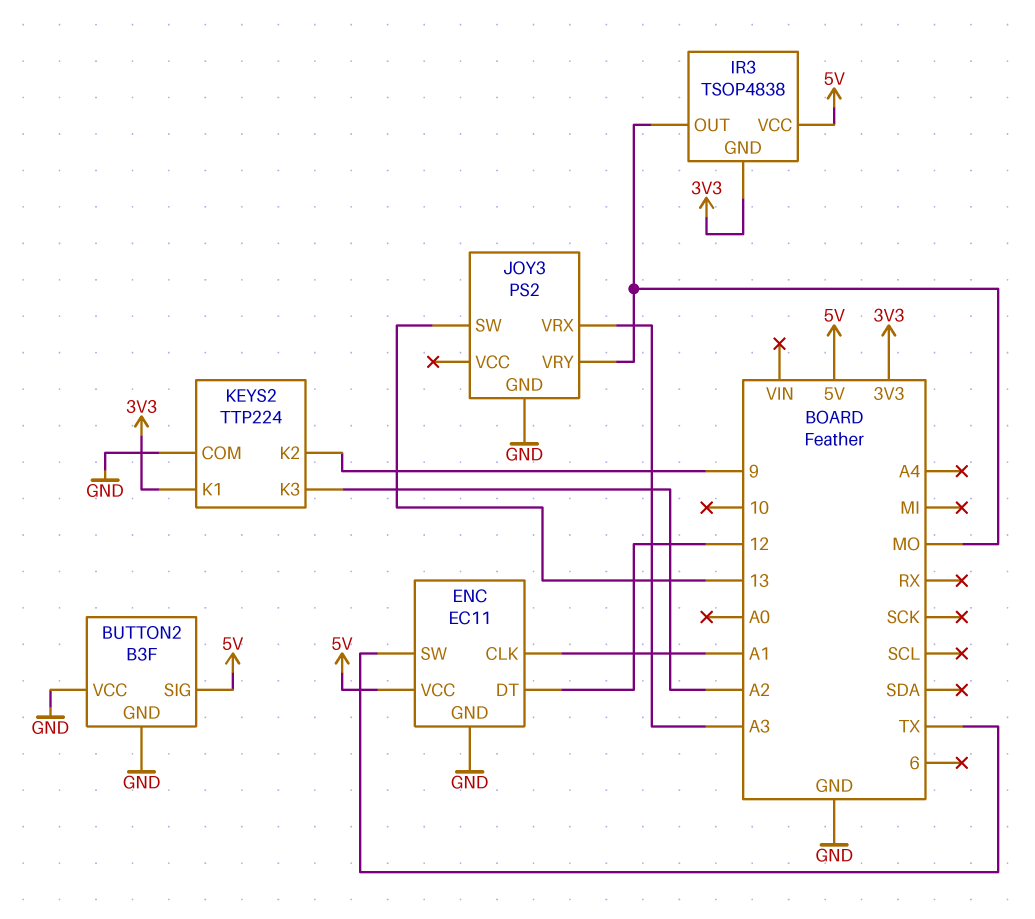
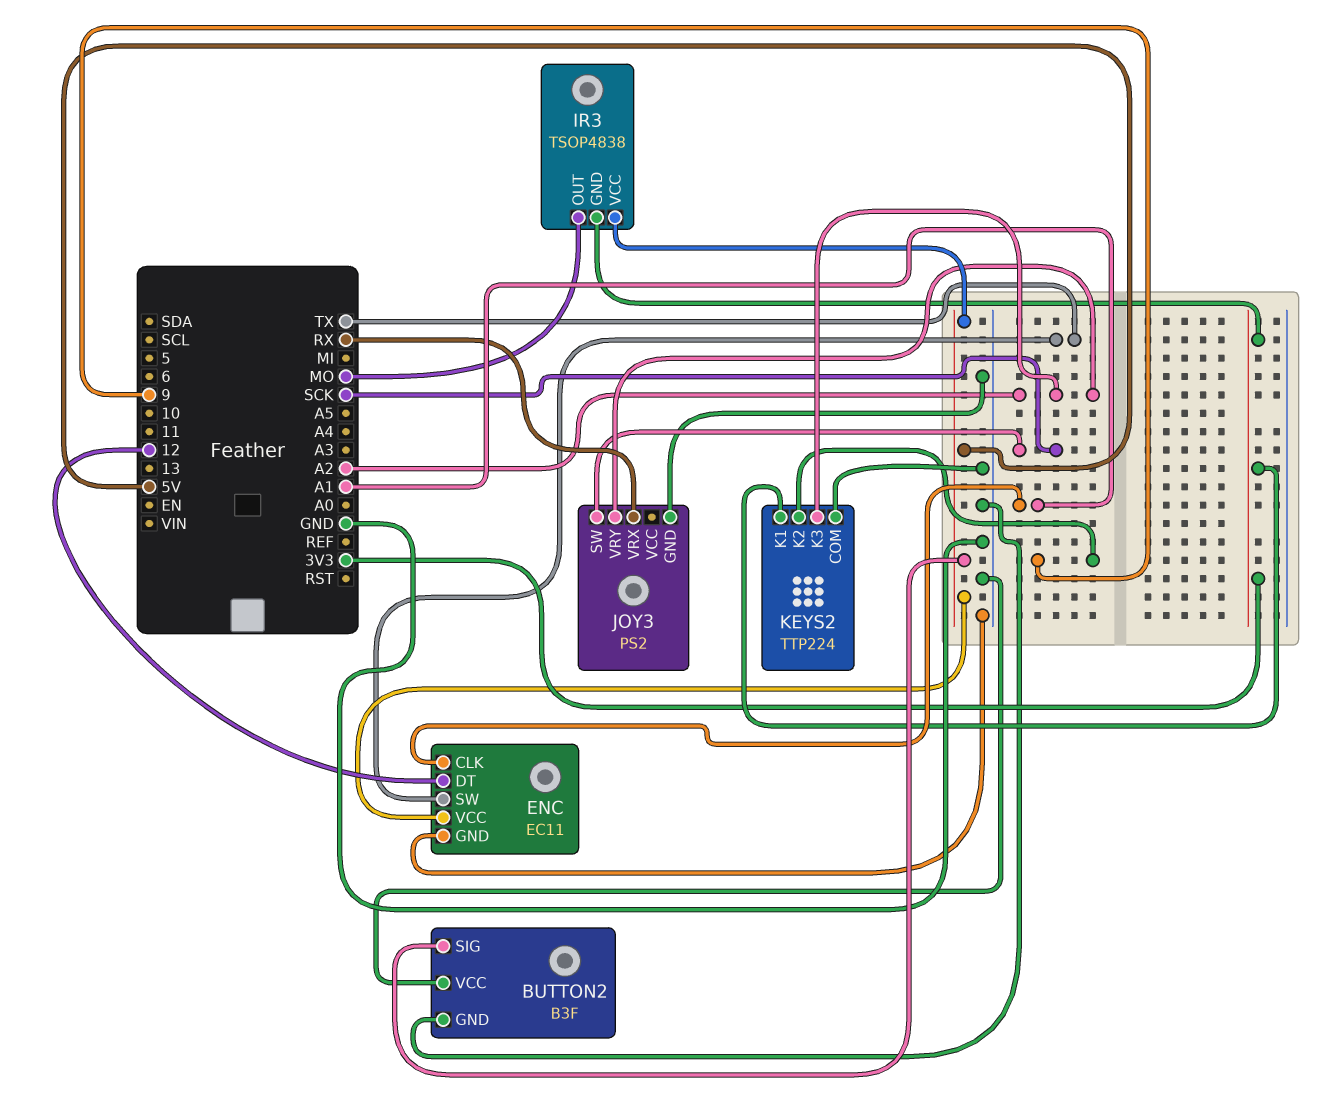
JOY3 pin SW: 13 -> SCK
JOY3 pin VRX: A3 -> RX
JOY3 pin VRY: MO -> A2

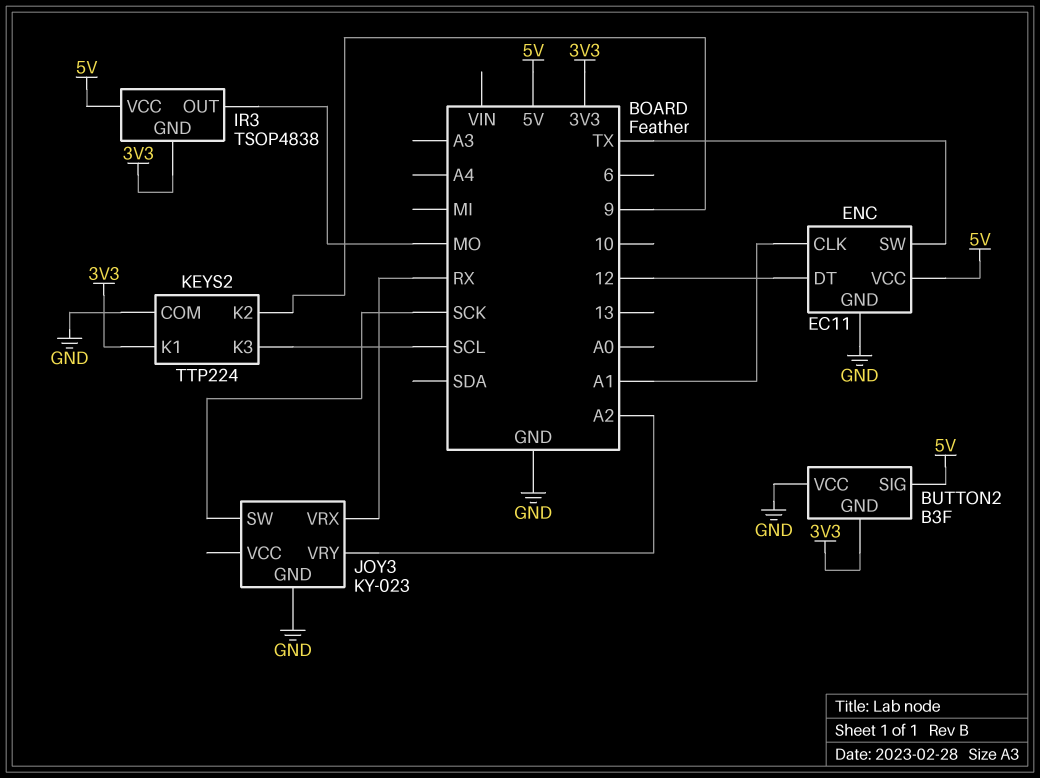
BUTTON2 pin GND: GND -> 3V3
JOY3: PS2 -> KY-023
KEYS2 pin K3: A2 -> SCL

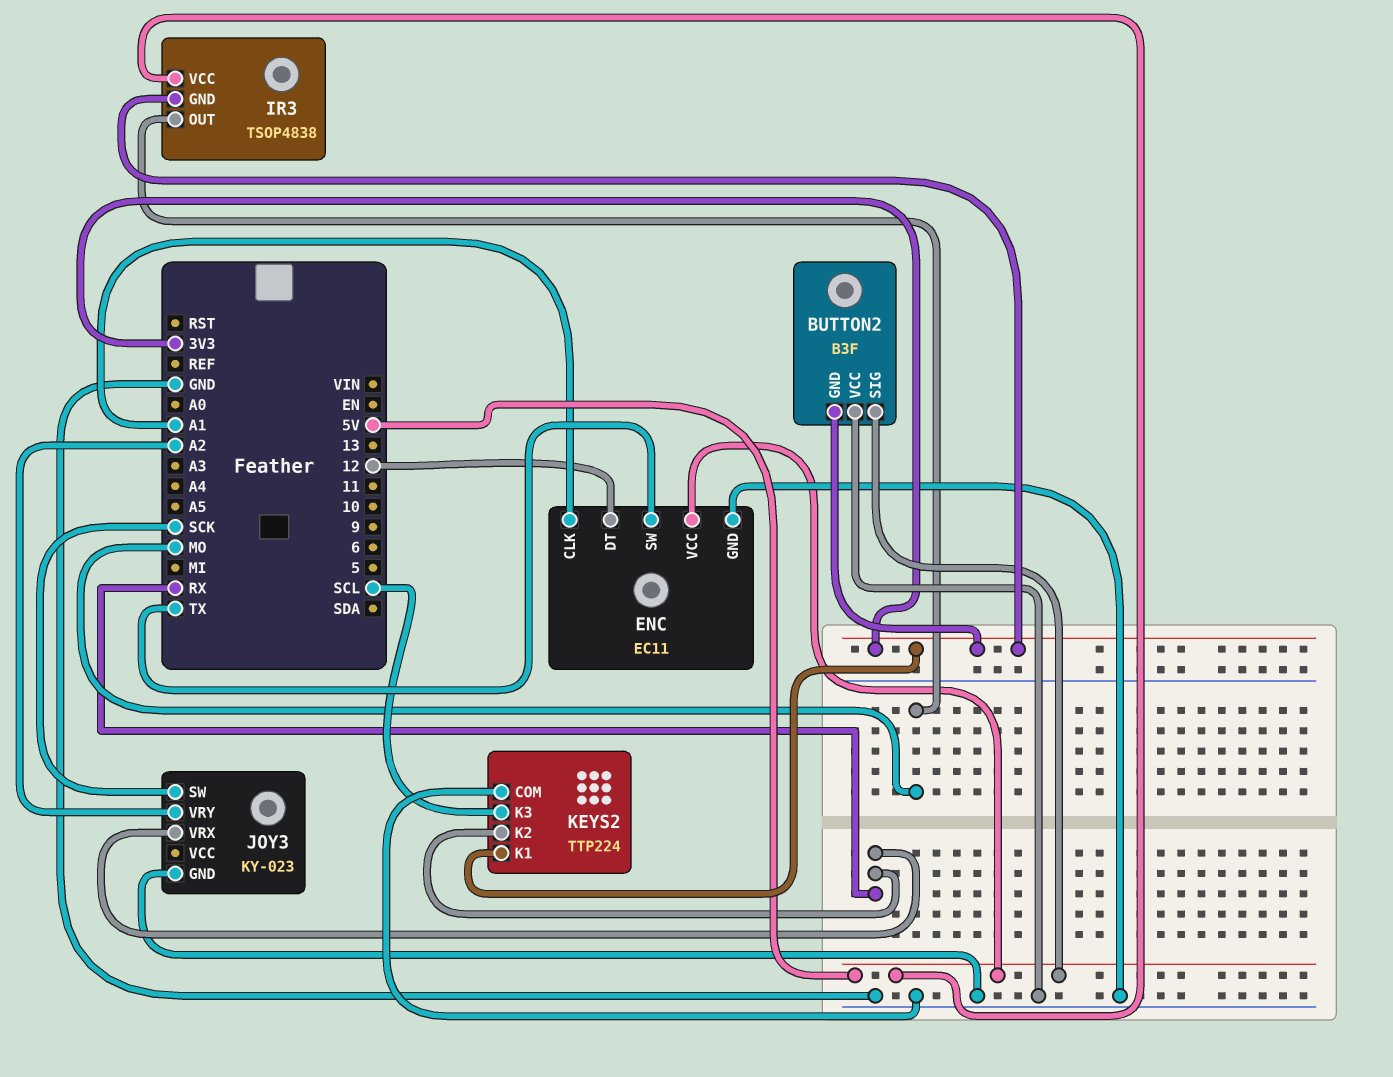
KEYS2 pin K2: 9 -> RX

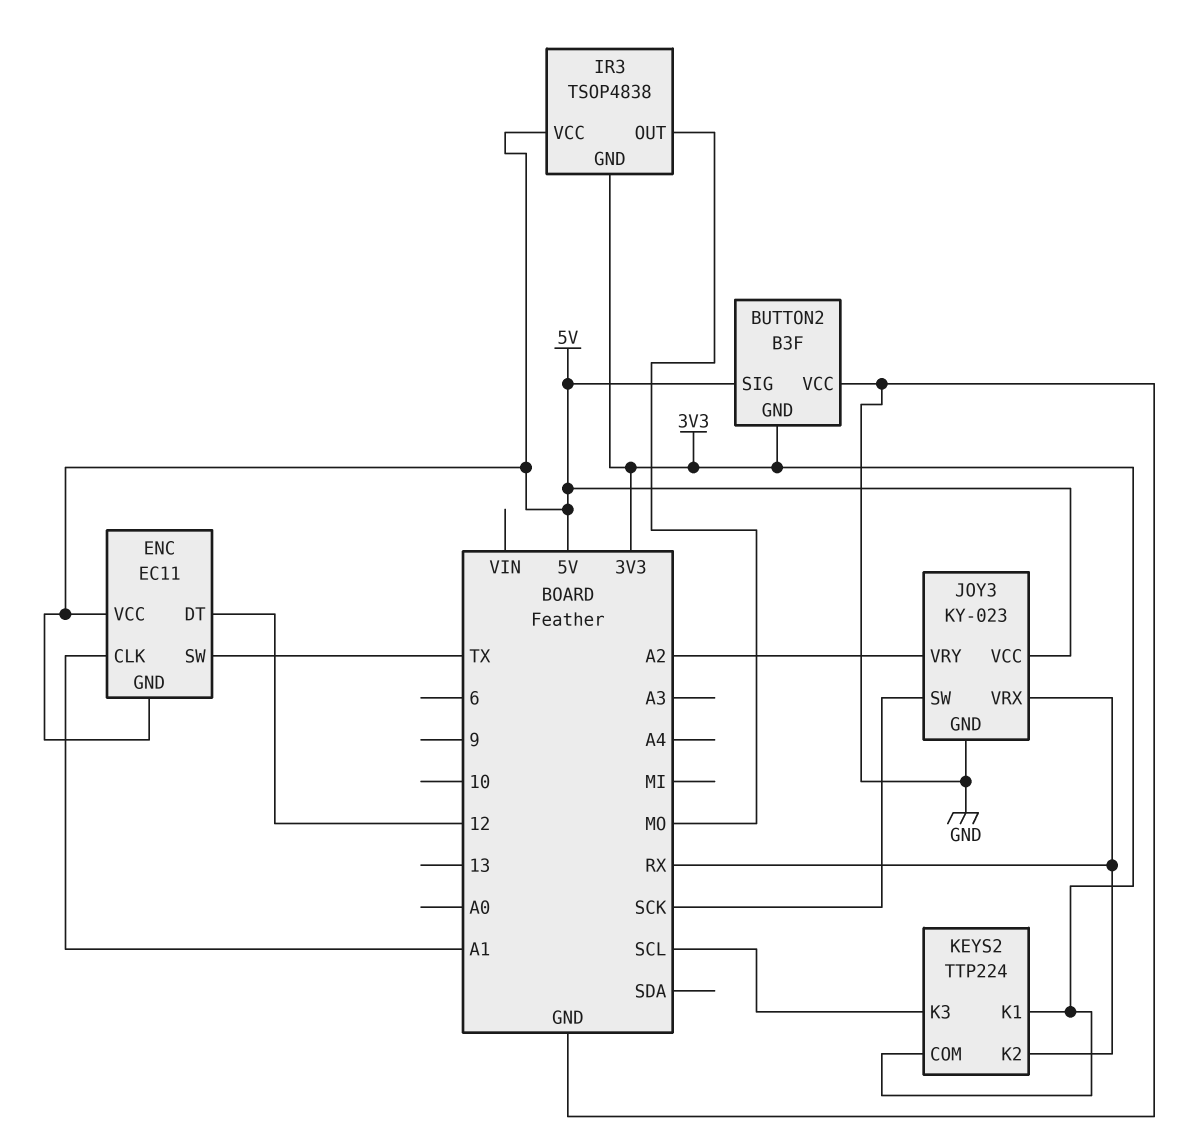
ENC pin GND: GND -> 5V
JOY3 pin VCC: none -> 5V
KEYS2 pin COM: GND -> 3V3

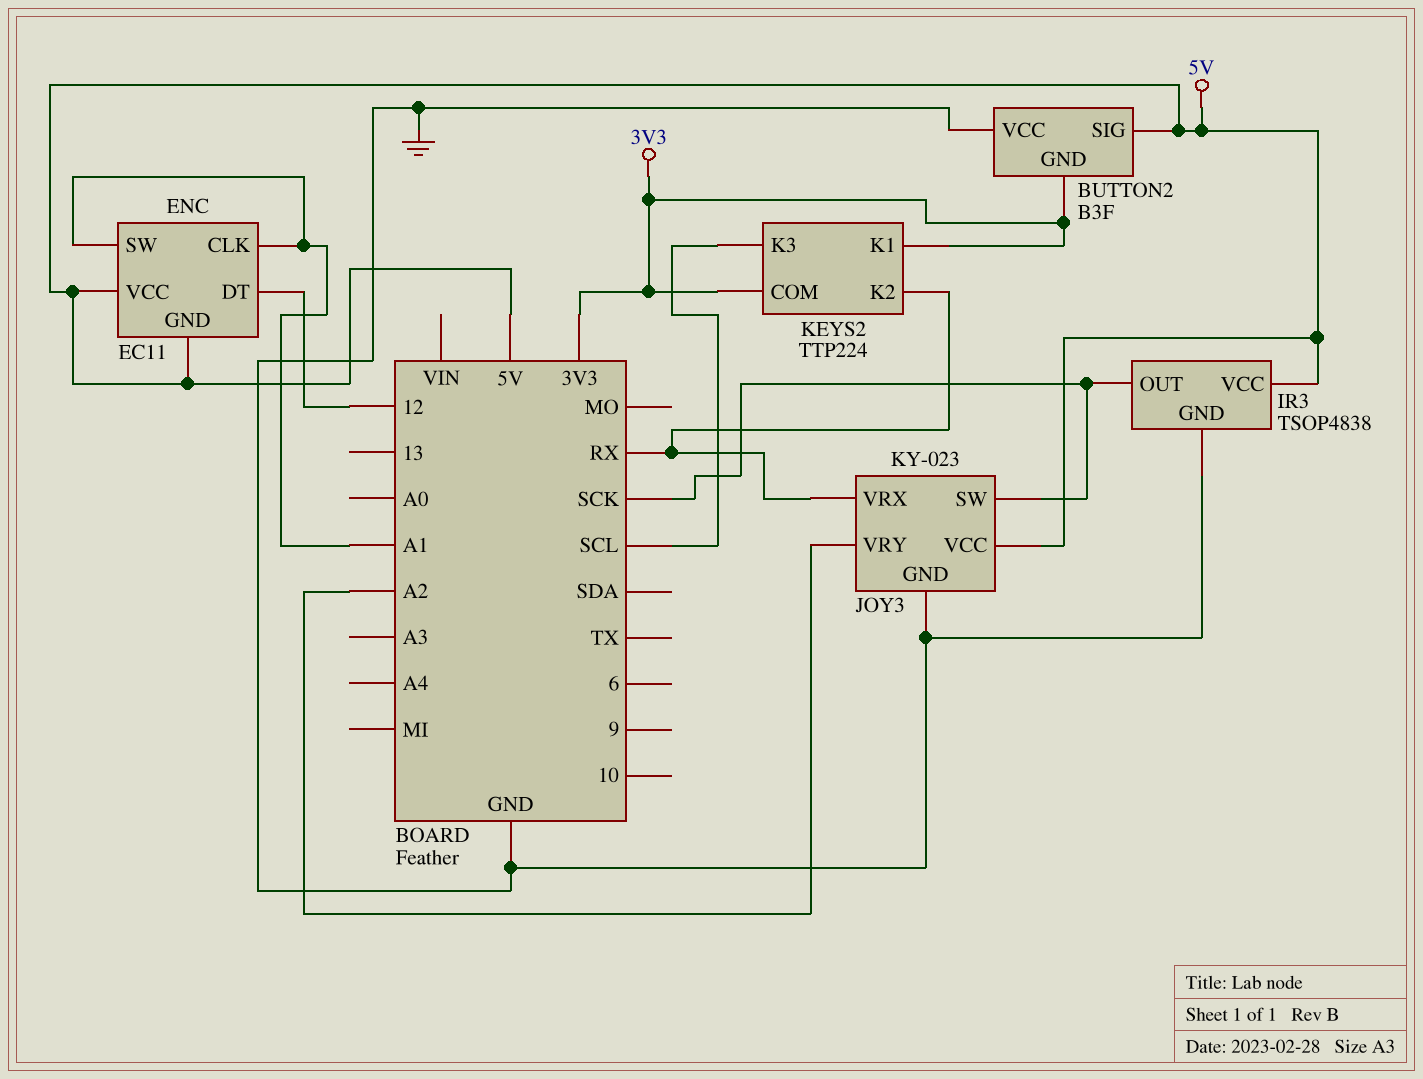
ENC pin SW: TX -> A1
IR3 pin GND: 3V3 -> GND
IR3 pin OUT: MO -> SCK

